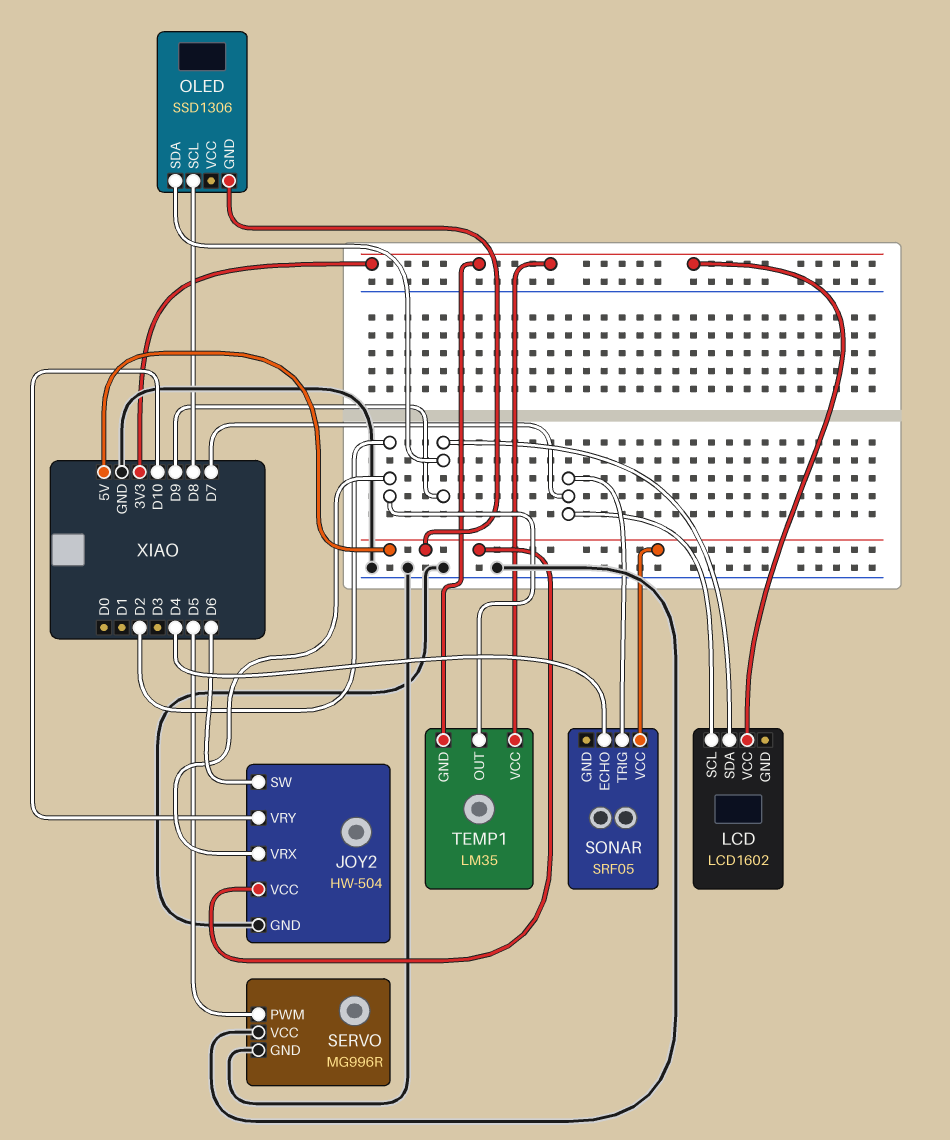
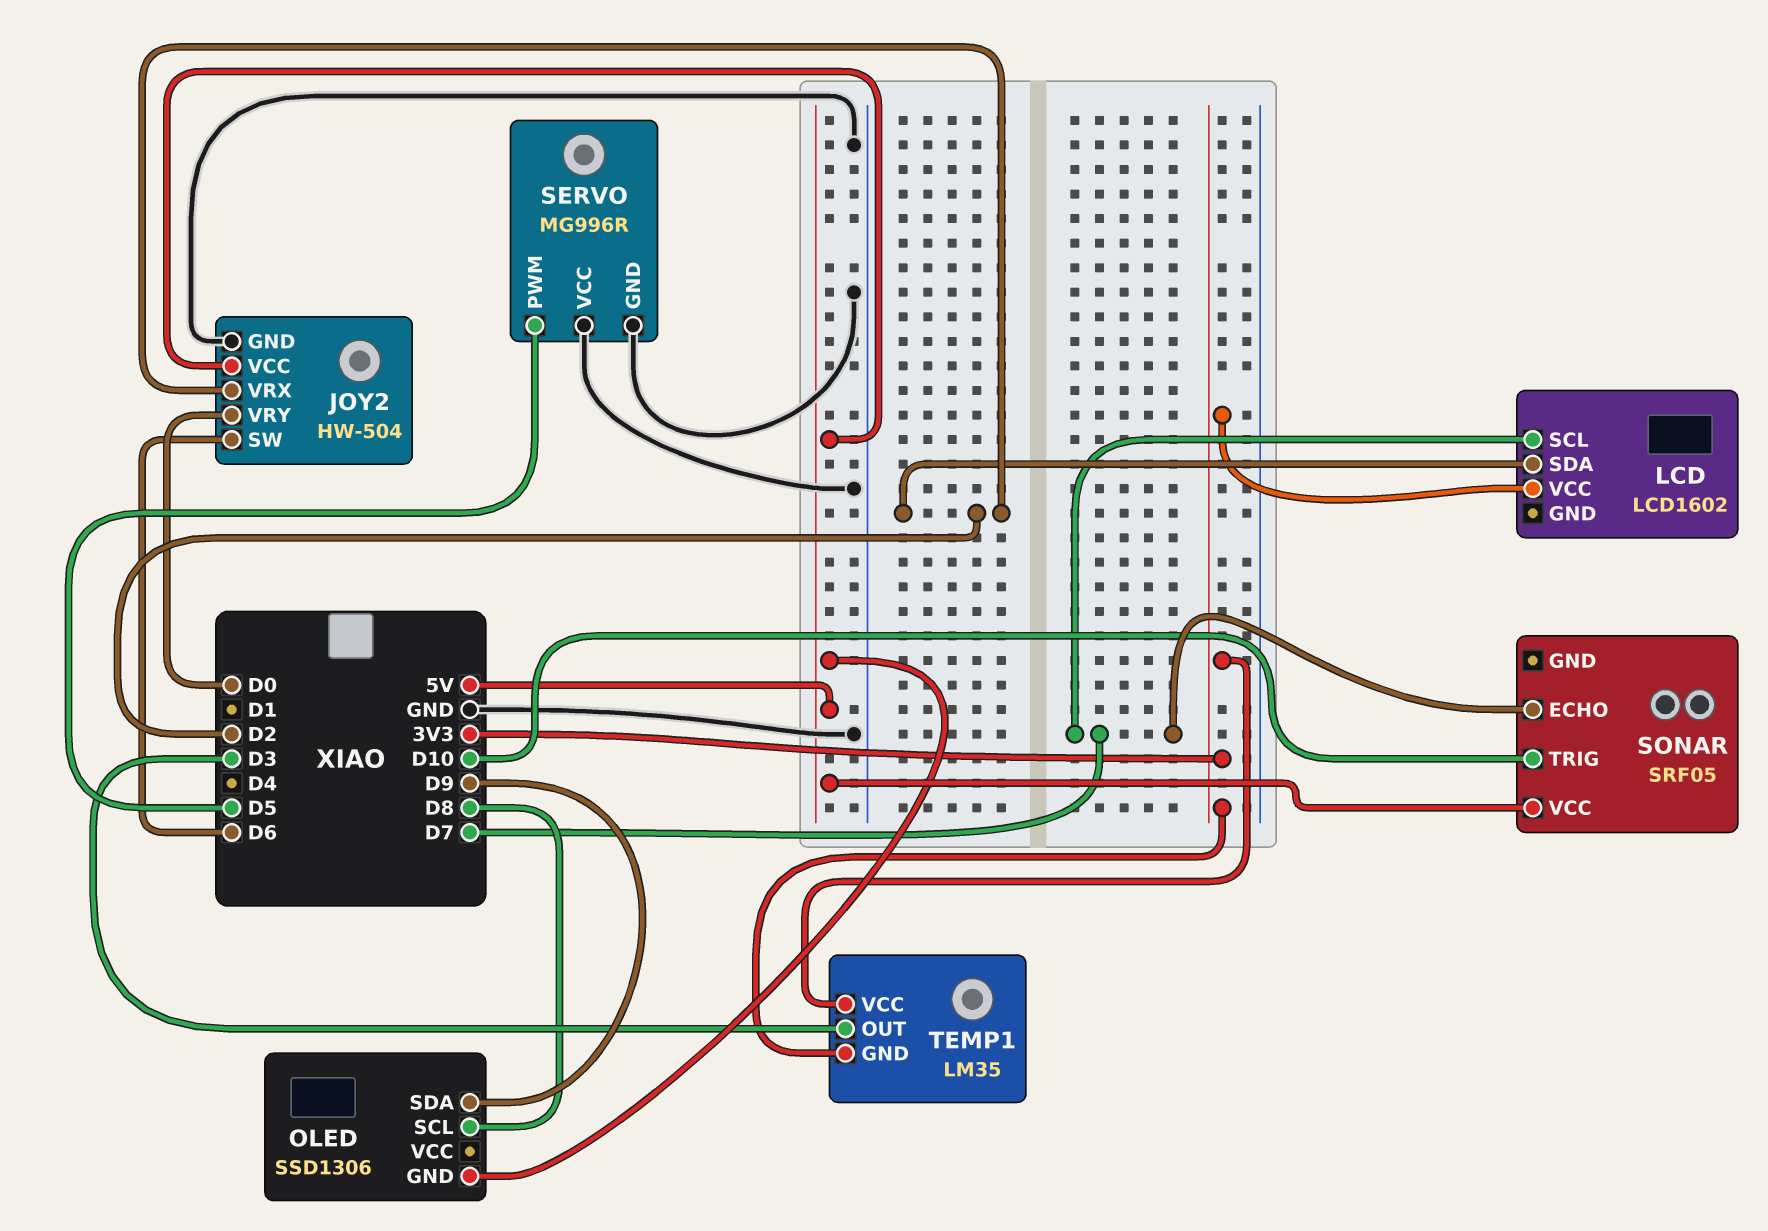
JOY2 pin VRY: D10 -> D0
LCD pin SDA: D9 -> D2
SONAR pin ECHO: D4 -> D7
SONAR pin TRIG: D7 -> D10
TEMP1 pin OUT: D2 -> D3

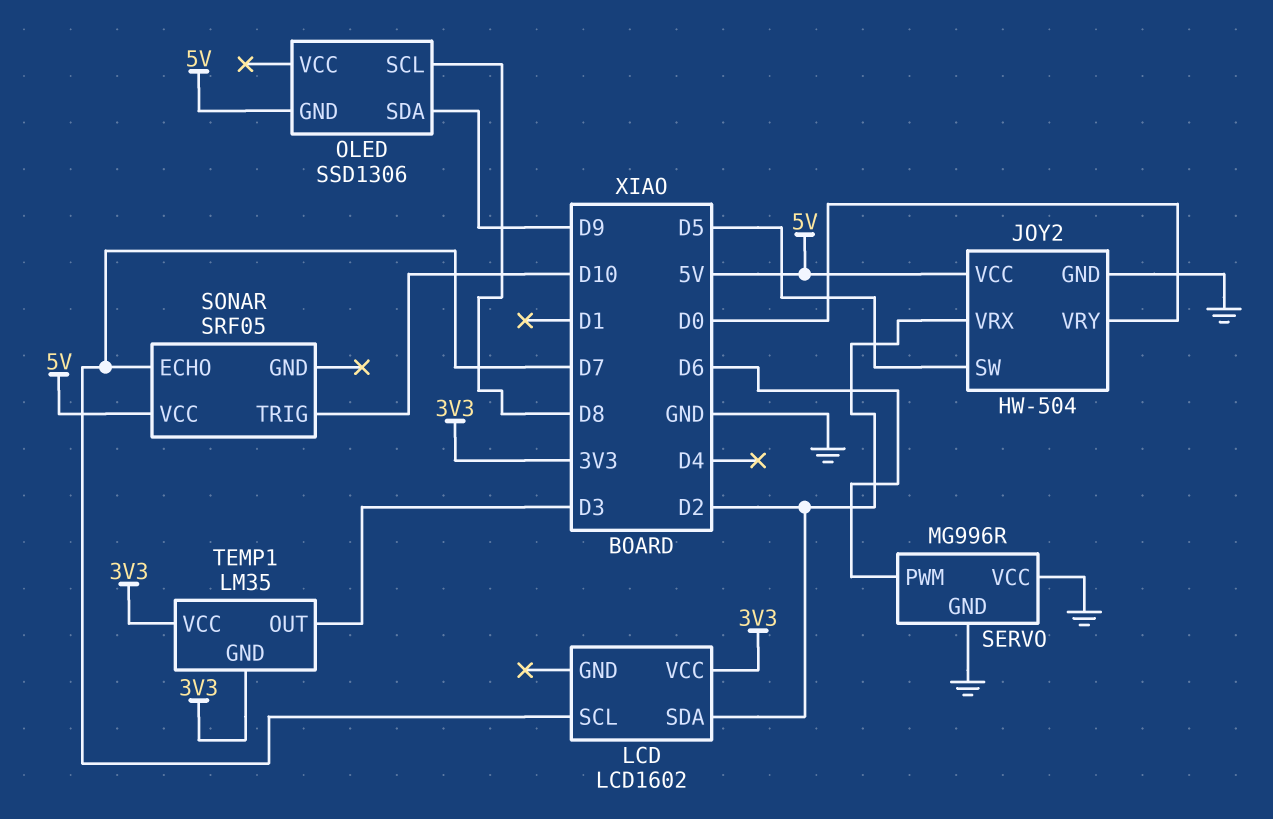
JOY2 pin SW: D6 -> D5
SERVO pin PWM: D5 -> D6

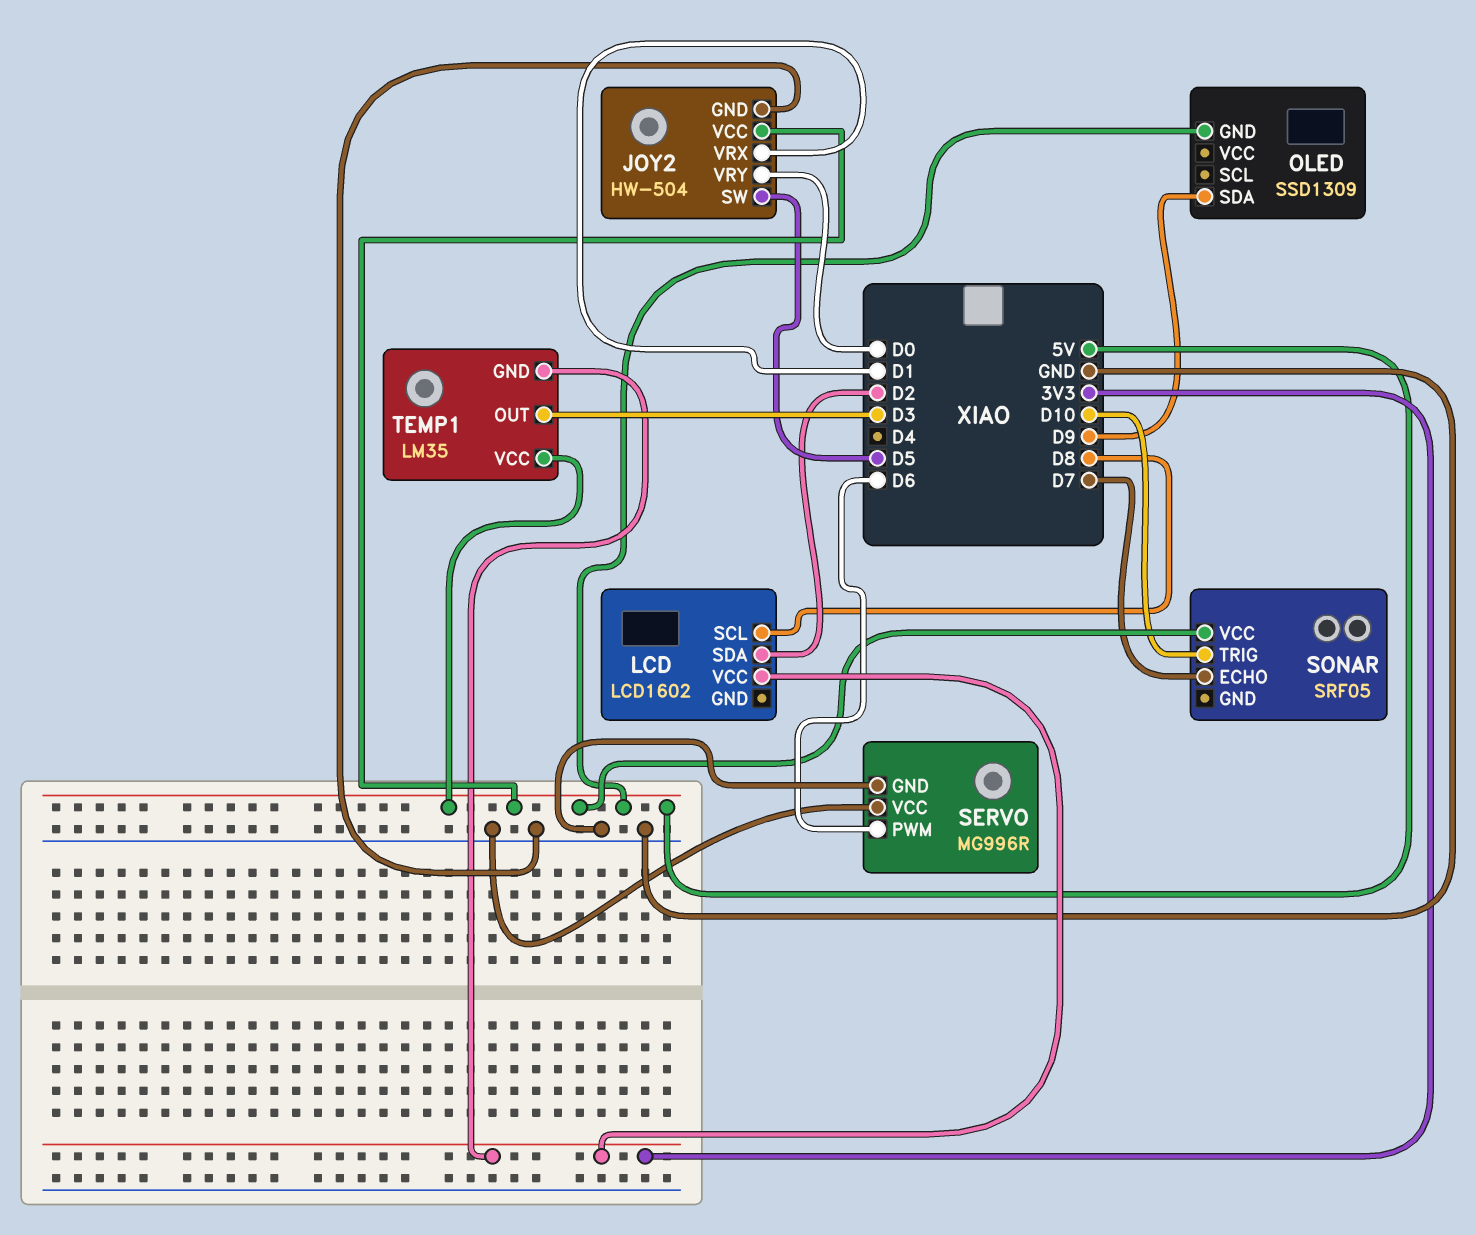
JOY2 pin VRX: D2 -> D1
LCD pin SCL: D7 -> D8
OLED: SSD1306 -> SSD1309
OLED pin SCL: D8 -> none
TEMP1 pin VCC: 3V3 -> 5V

